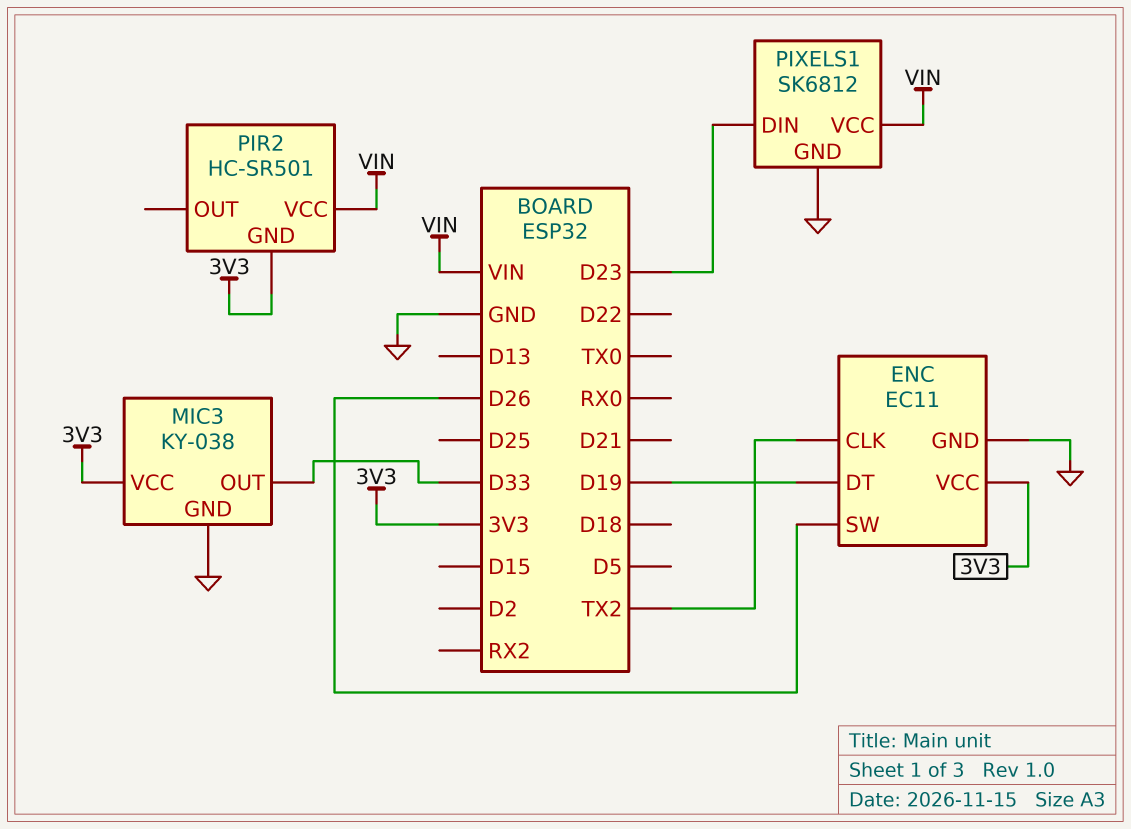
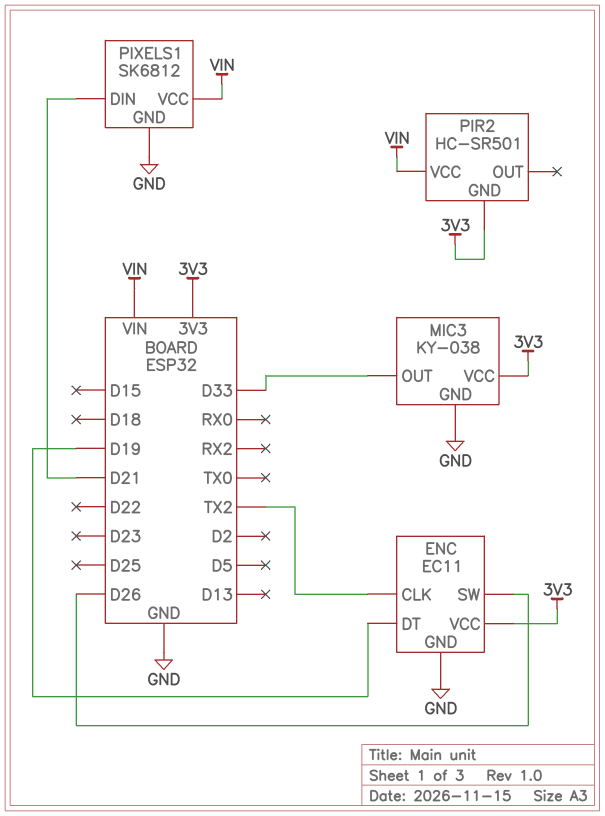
PIXELS1 pin DIN: D23 -> D21

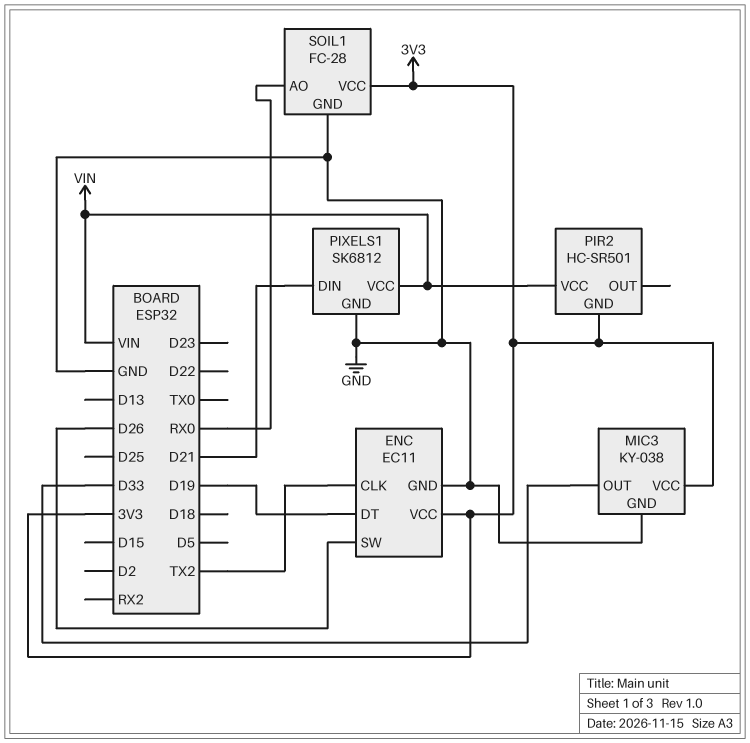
SOIL1: none -> FC-28
SOIL1 pin AO: none -> RX0
SOIL1 pin GND: none -> GND
SOIL1 pin VCC: none -> 3V3

